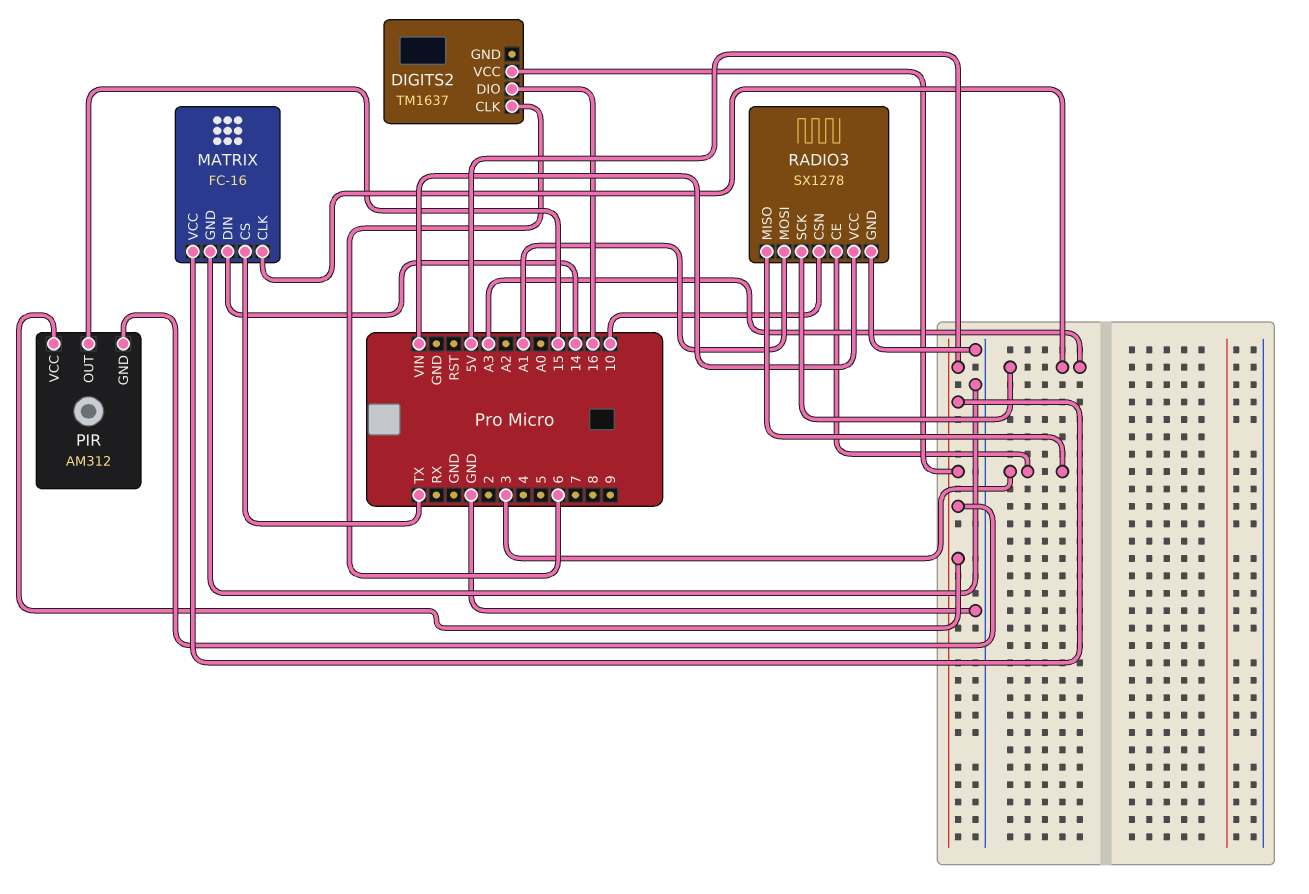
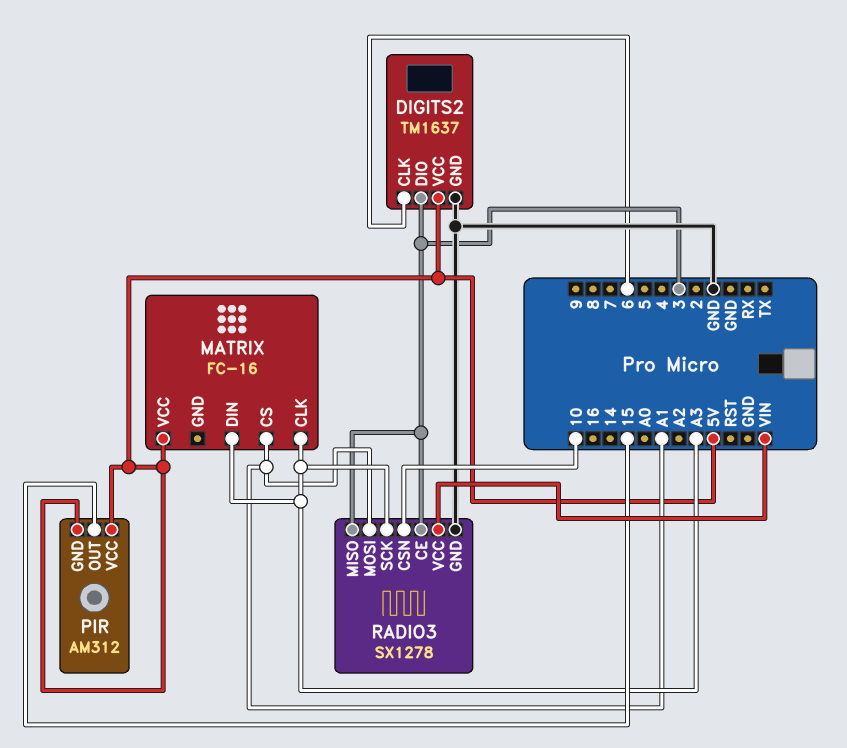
DIGITS2 pin DIO: 16 -> 3
DIGITS2 pin GND: none -> GND
MATRIX pin CS: TX -> A1
MATRIX pin DIN: 14 -> A3
MATRIX pin GND: GND -> none

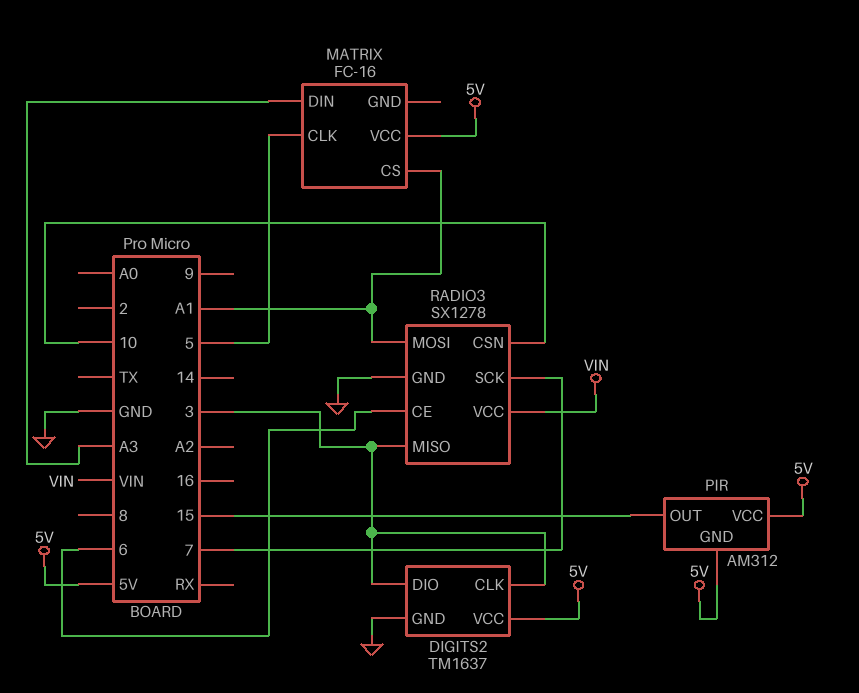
DIGITS2 pin CLK: 6 -> 3
MATRIX pin CLK: A3 -> 5
RADIO3 pin CE: 3 -> 6
RADIO3 pin SCK: A3 -> 7

